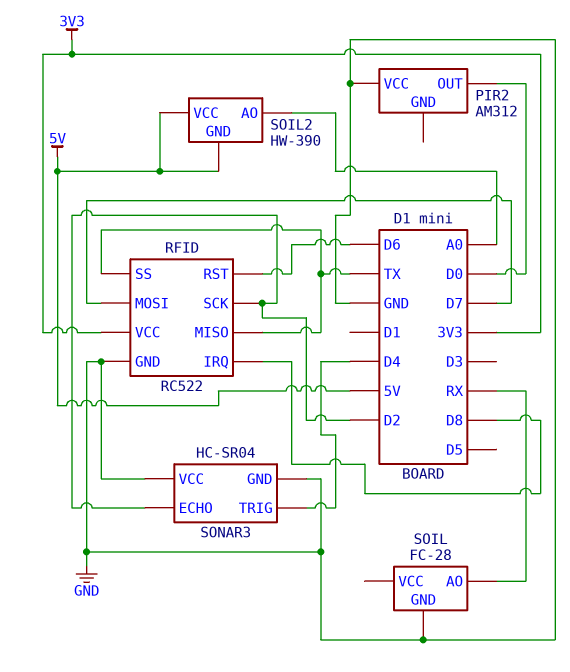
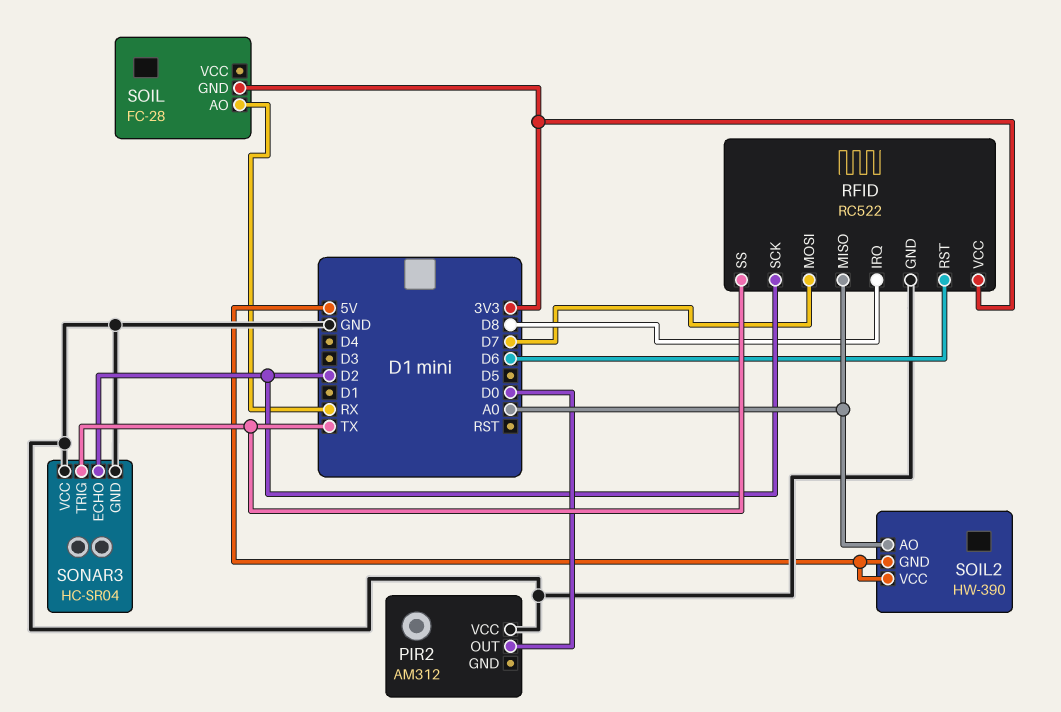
RFID pin MISO: TX -> A0
SOIL pin GND: GND -> 3V3
SONAR3 pin TRIG: D4 -> TX

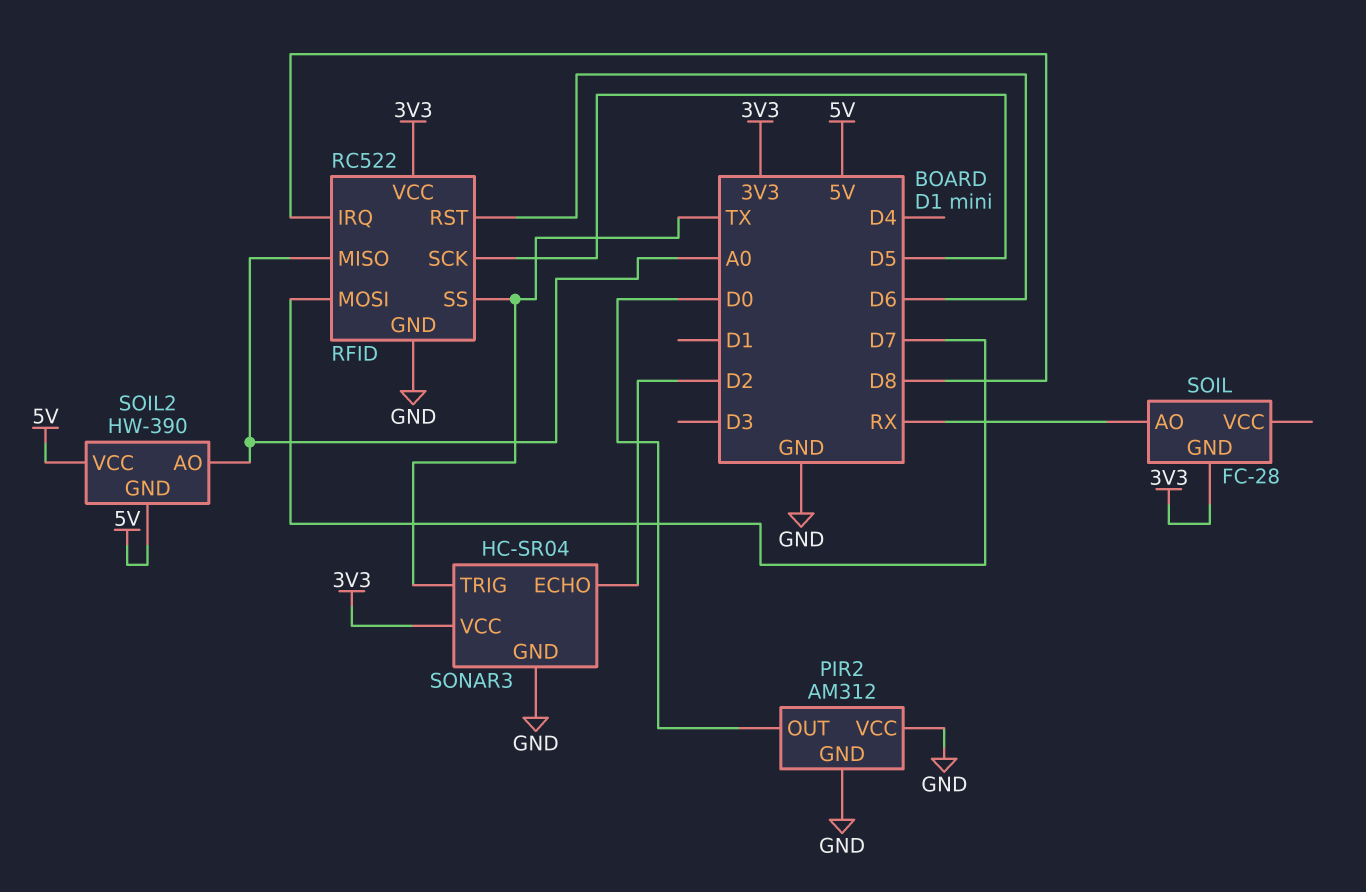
PIR2 pin GND: none -> GND
RFID pin SCK: D2 -> D5
SONAR3 pin VCC: GND -> 3V3

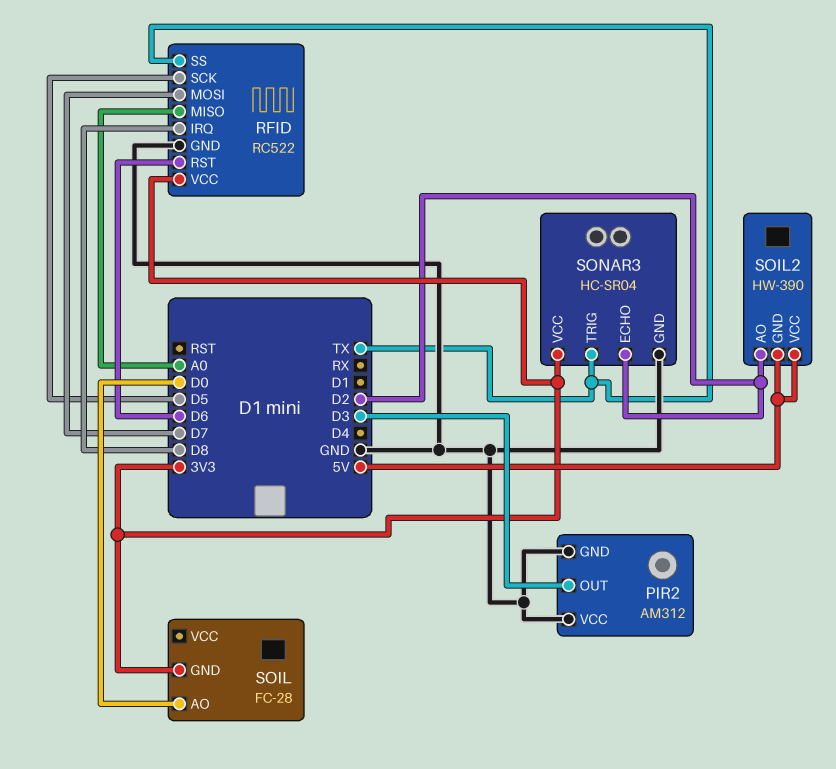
PIR2 pin OUT: D0 -> D3
SOIL pin AO: RX -> D0
SOIL2 pin AO: A0 -> D2

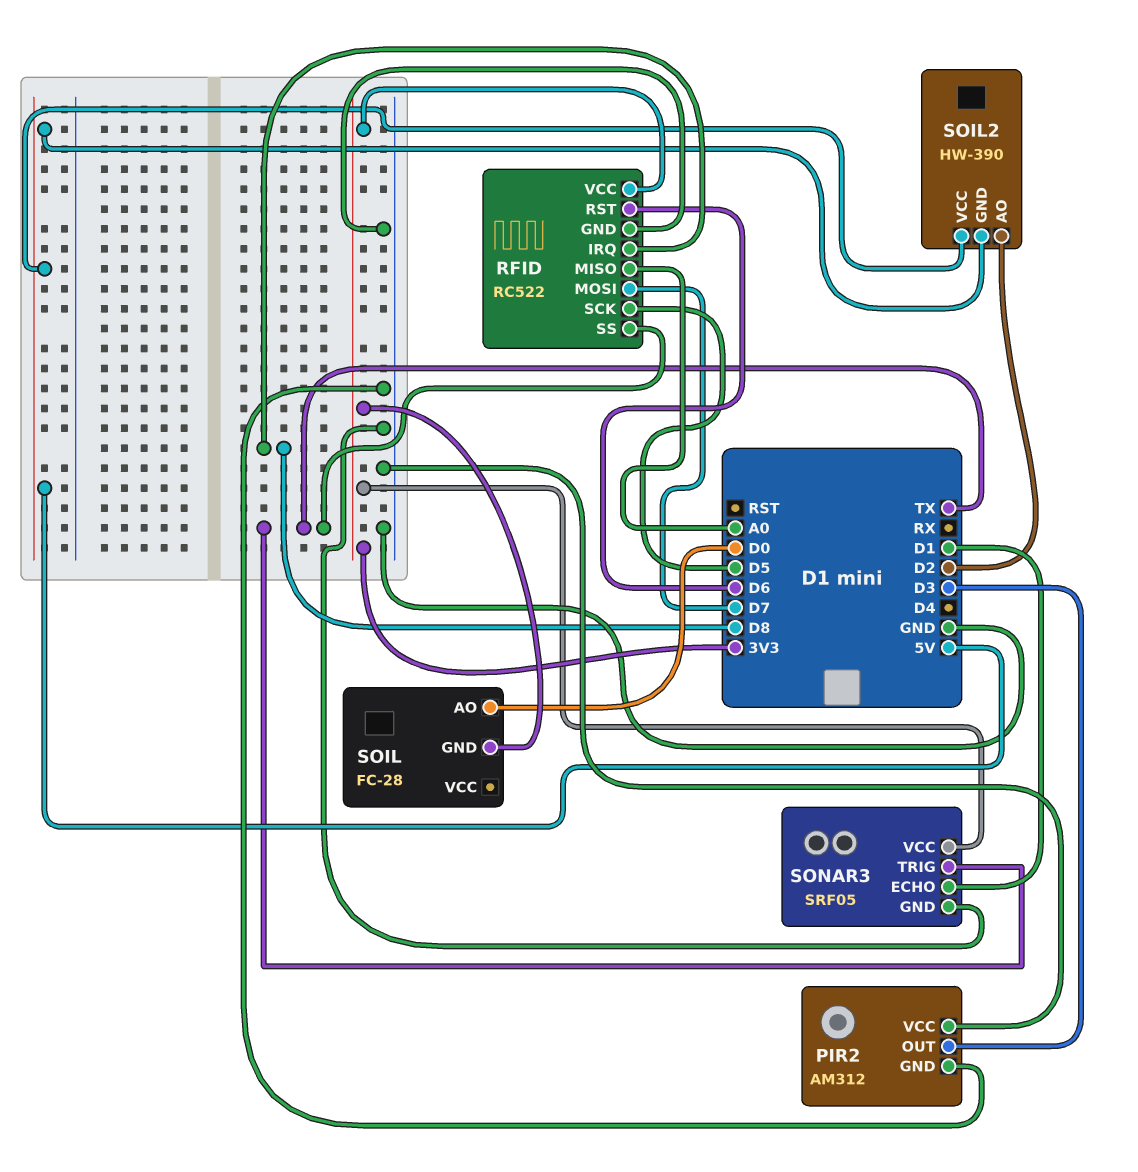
SONAR3: HC-SR04 -> SRF05
SONAR3 pin ECHO: D2 -> D1

